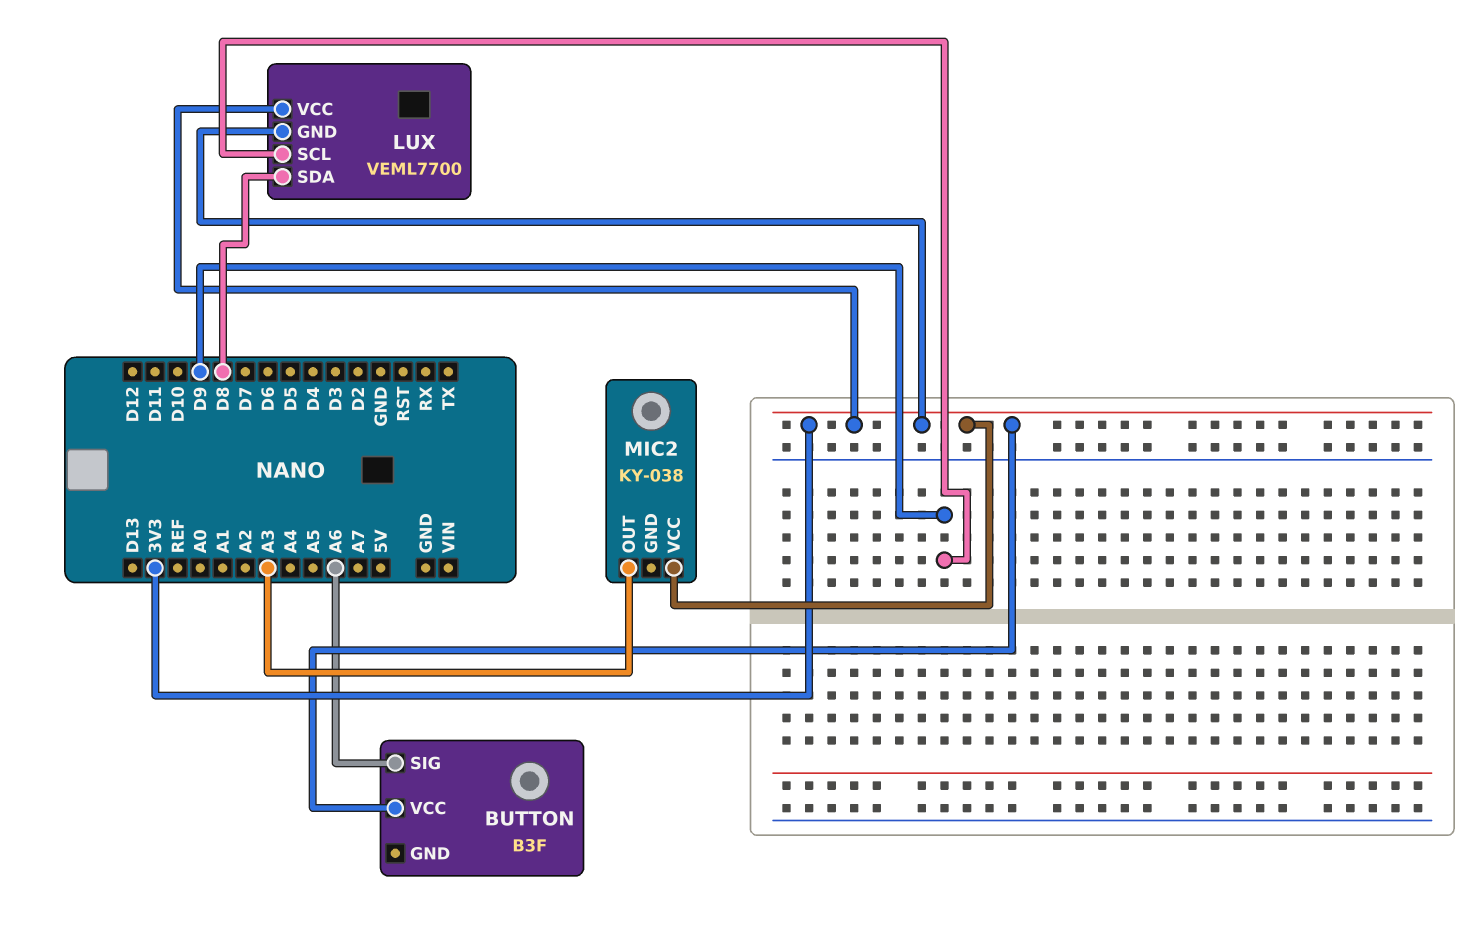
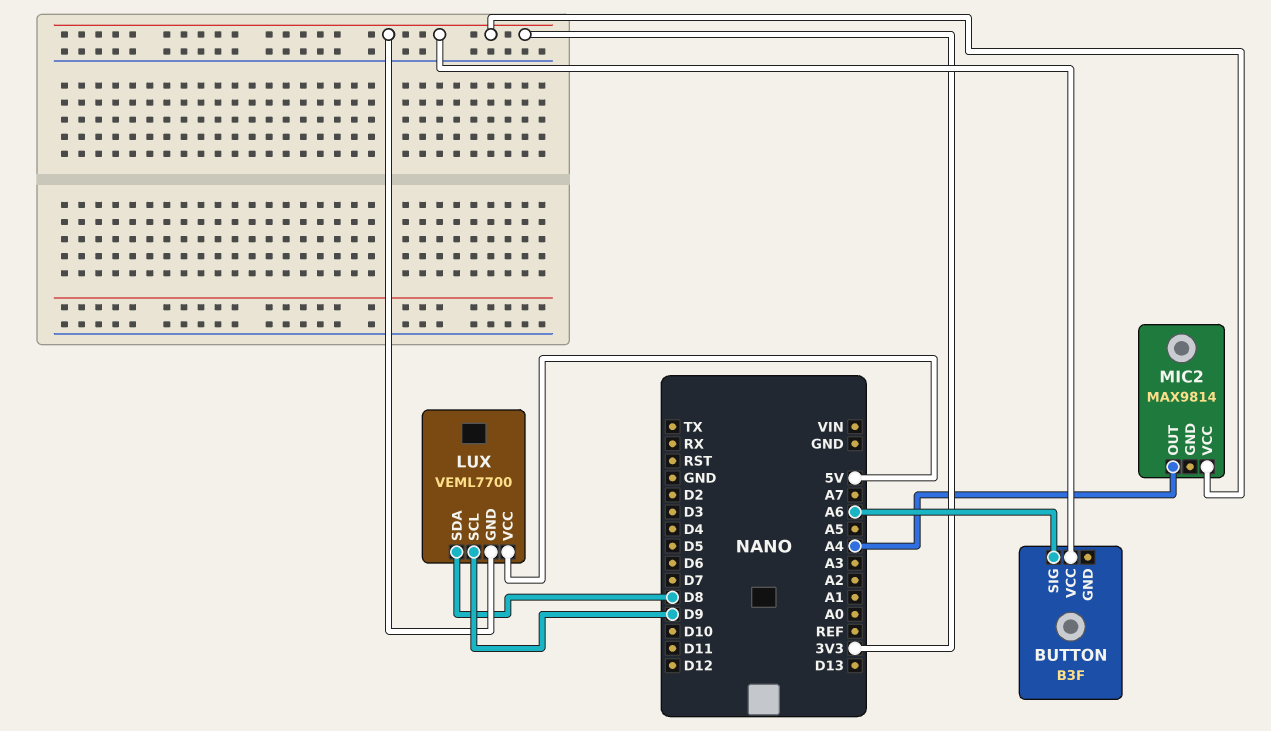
LUX pin VCC: 3V3 -> 5V
MIC2: KY-038 -> MAX9814
MIC2 pin OUT: A3 -> A4

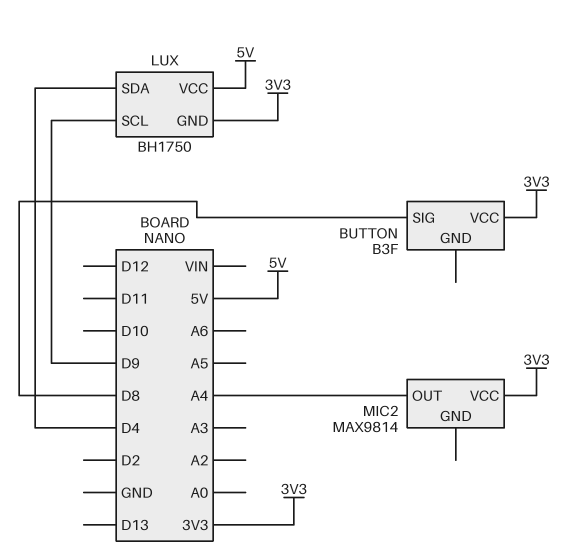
BUTTON pin SIG: A6 -> D8
LUX: VEML7700 -> BH1750
LUX pin SDA: D8 -> D4

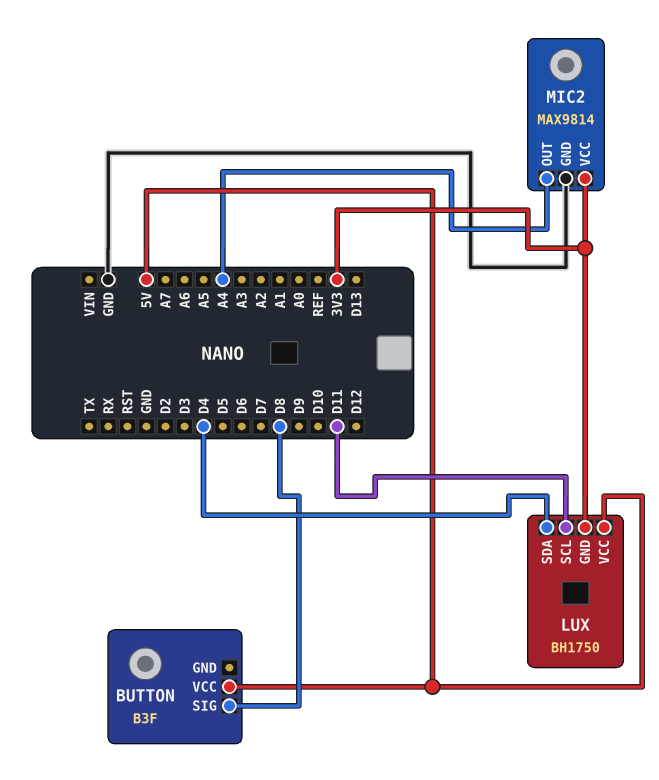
BUTTON pin VCC: 3V3 -> 5V
LUX pin SCL: D9 -> D11
MIC2 pin GND: none -> GND

